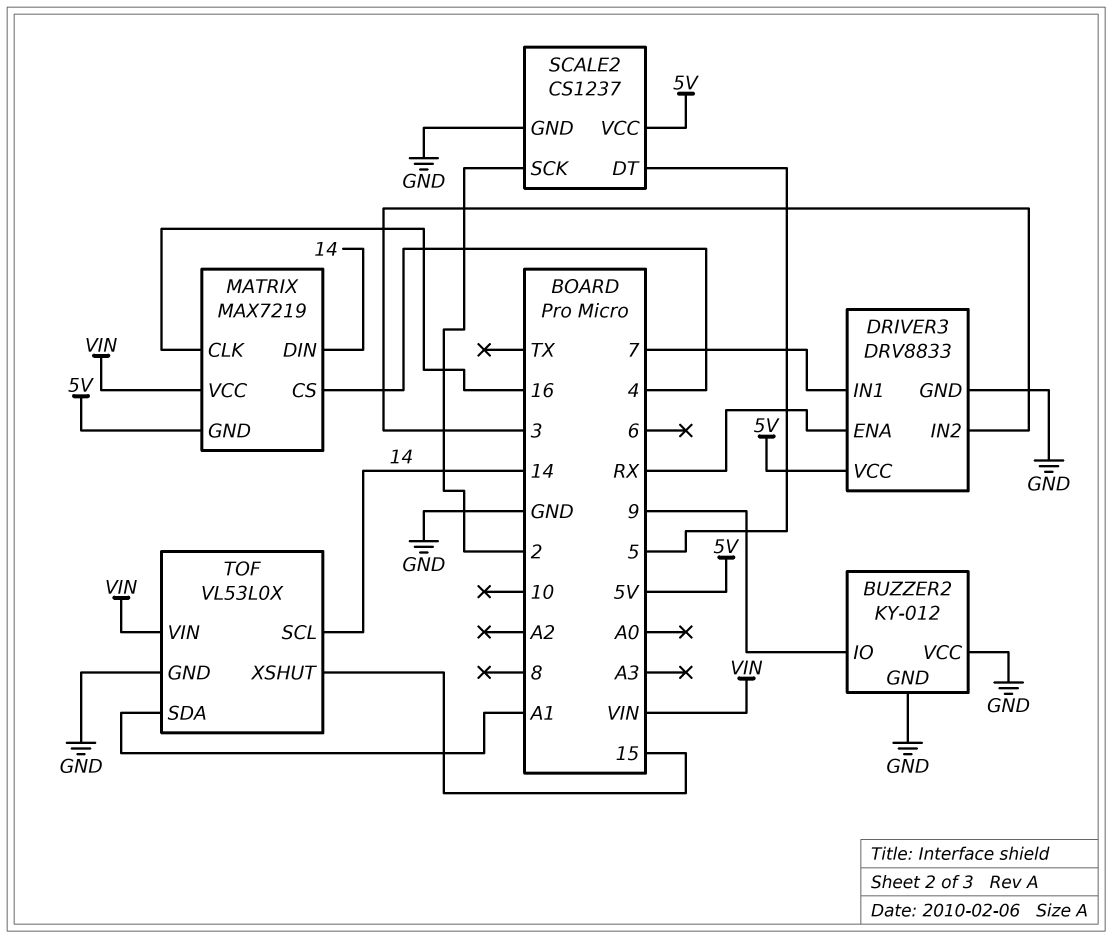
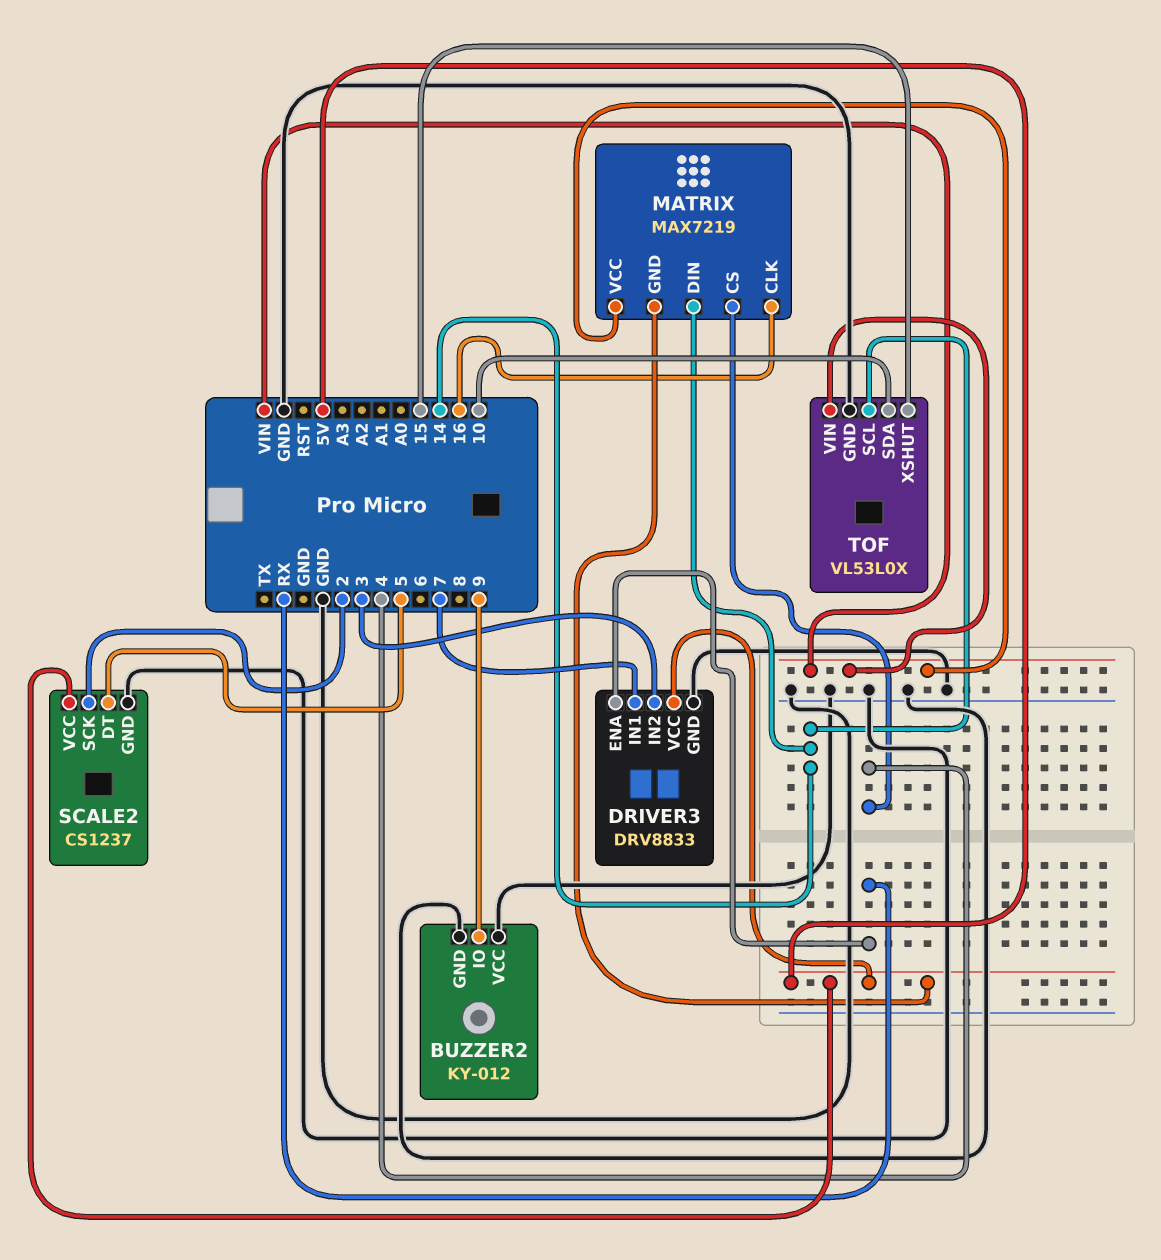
TOF pin SDA: A1 -> 10

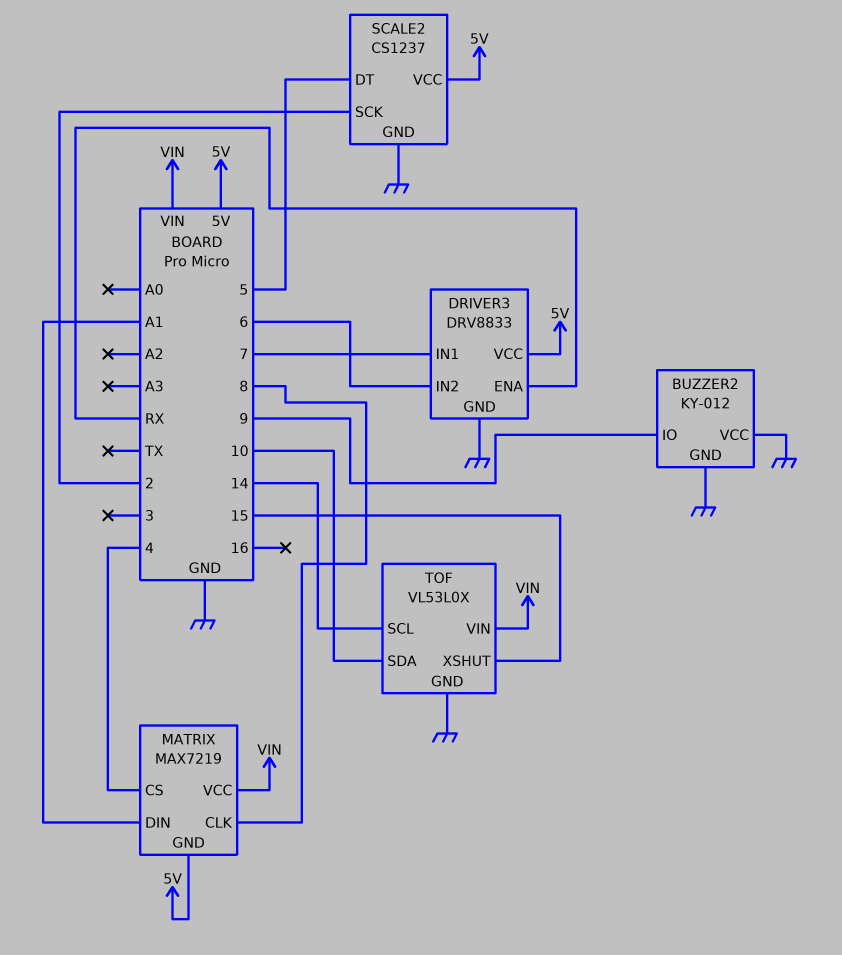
DRIVER3 pin IN2: 3 -> 6
MATRIX pin CLK: 16 -> 8
MATRIX pin DIN: 14 -> A1

